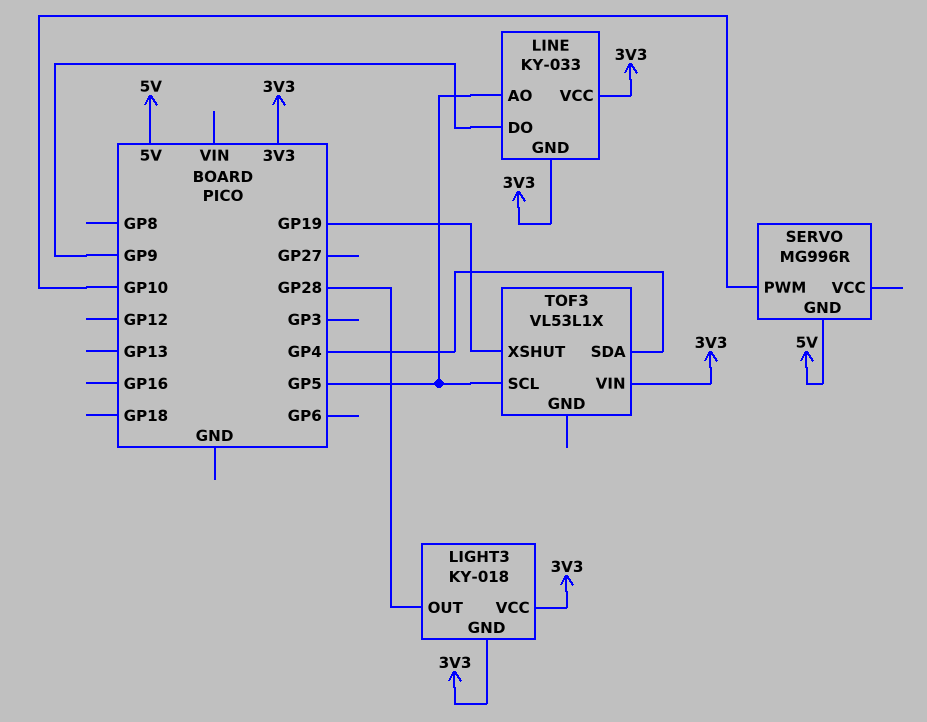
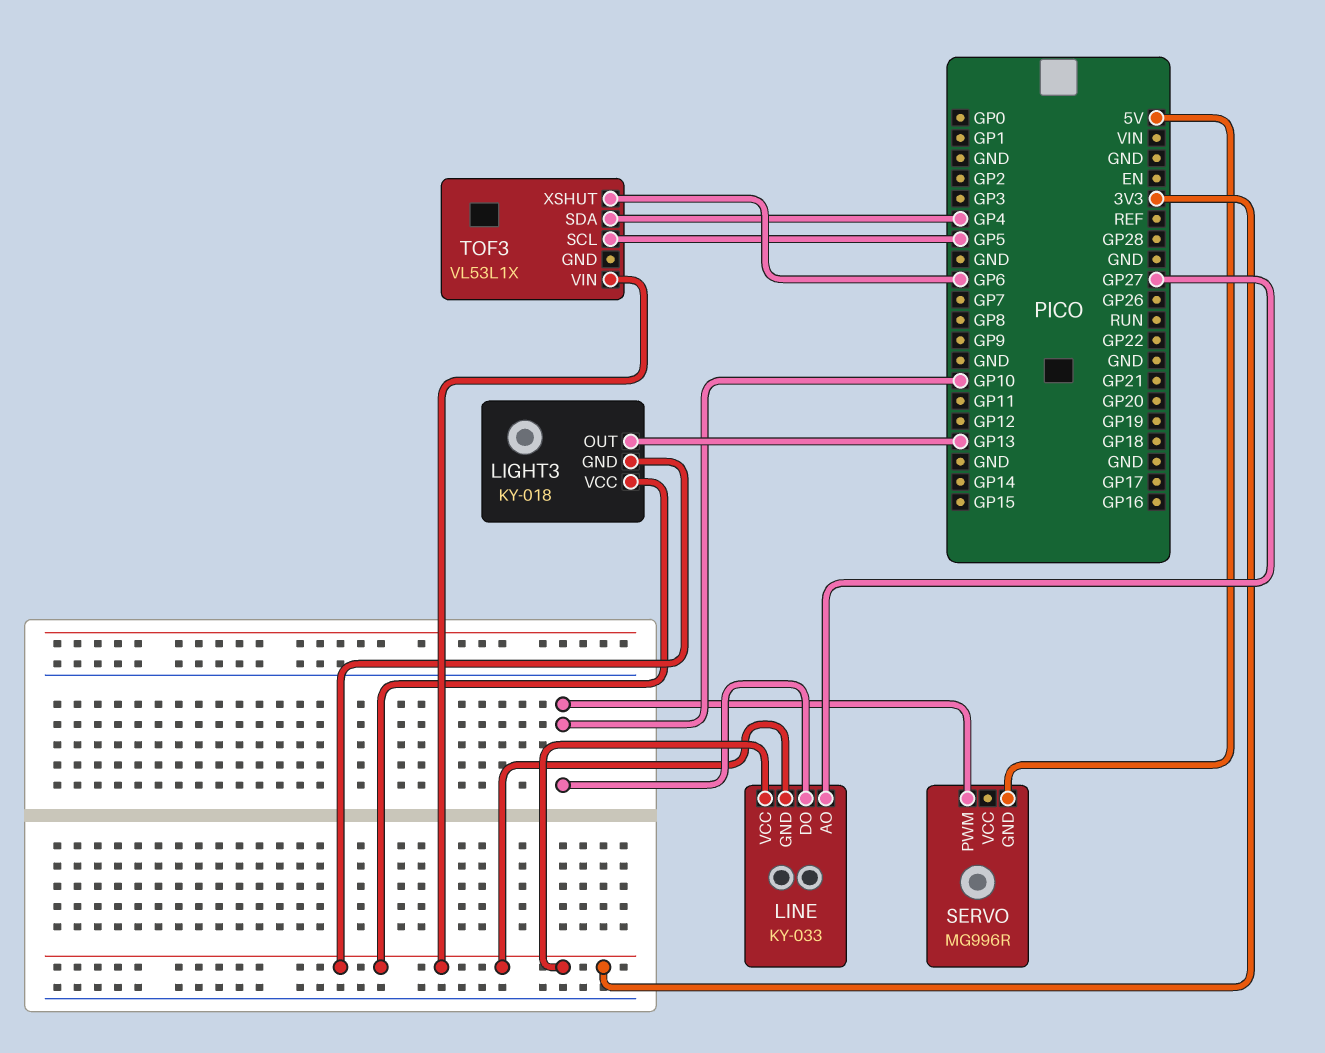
LIGHT3 pin OUT: GP28 -> GP13
LINE pin AO: GP5 -> GP27
LINE pin DO: GP9 -> GP10
TOF3 pin XSHUT: GP19 -> GP6

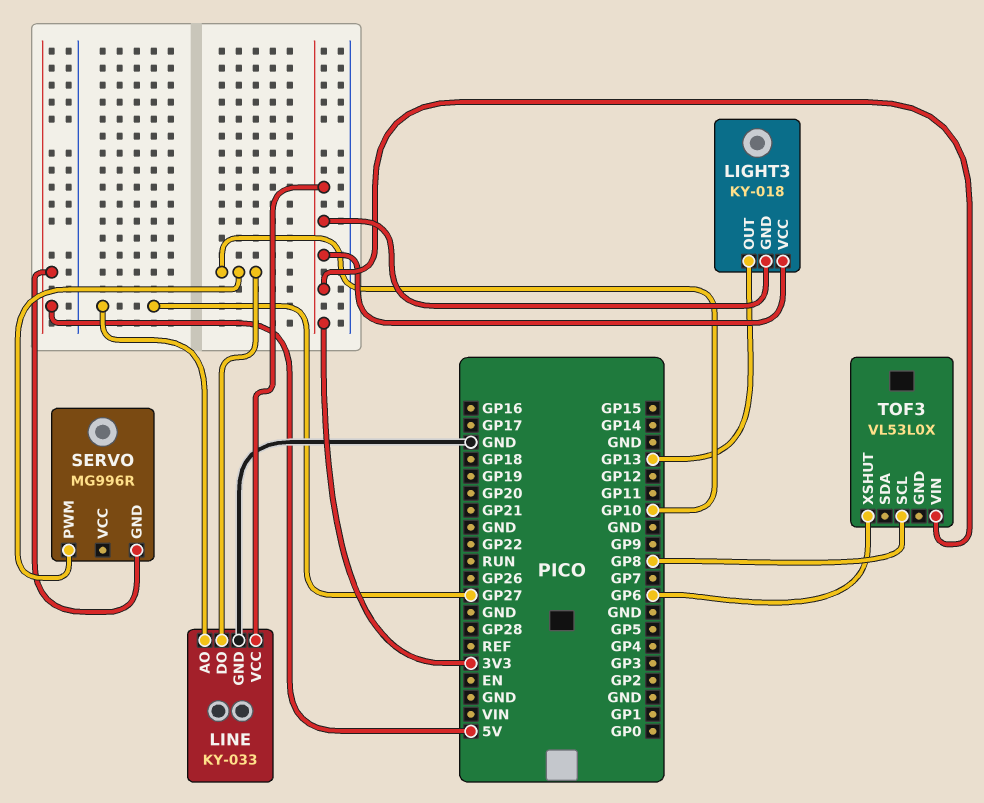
LINE pin GND: 3V3 -> GND
TOF3: VL53L1X -> VL53L0X
TOF3 pin SCL: GP5 -> GP8
TOF3 pin SDA: GP4 -> none

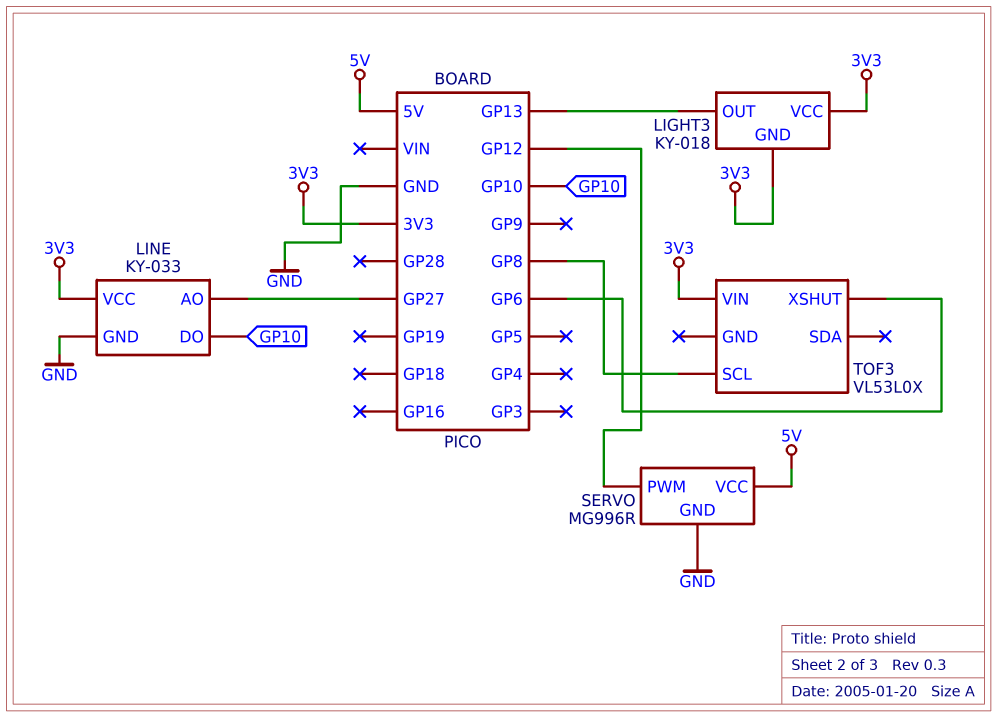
SERVO pin GND: 5V -> GND
SERVO pin PWM: GP10 -> GP12
SERVO pin VCC: none -> 5V

